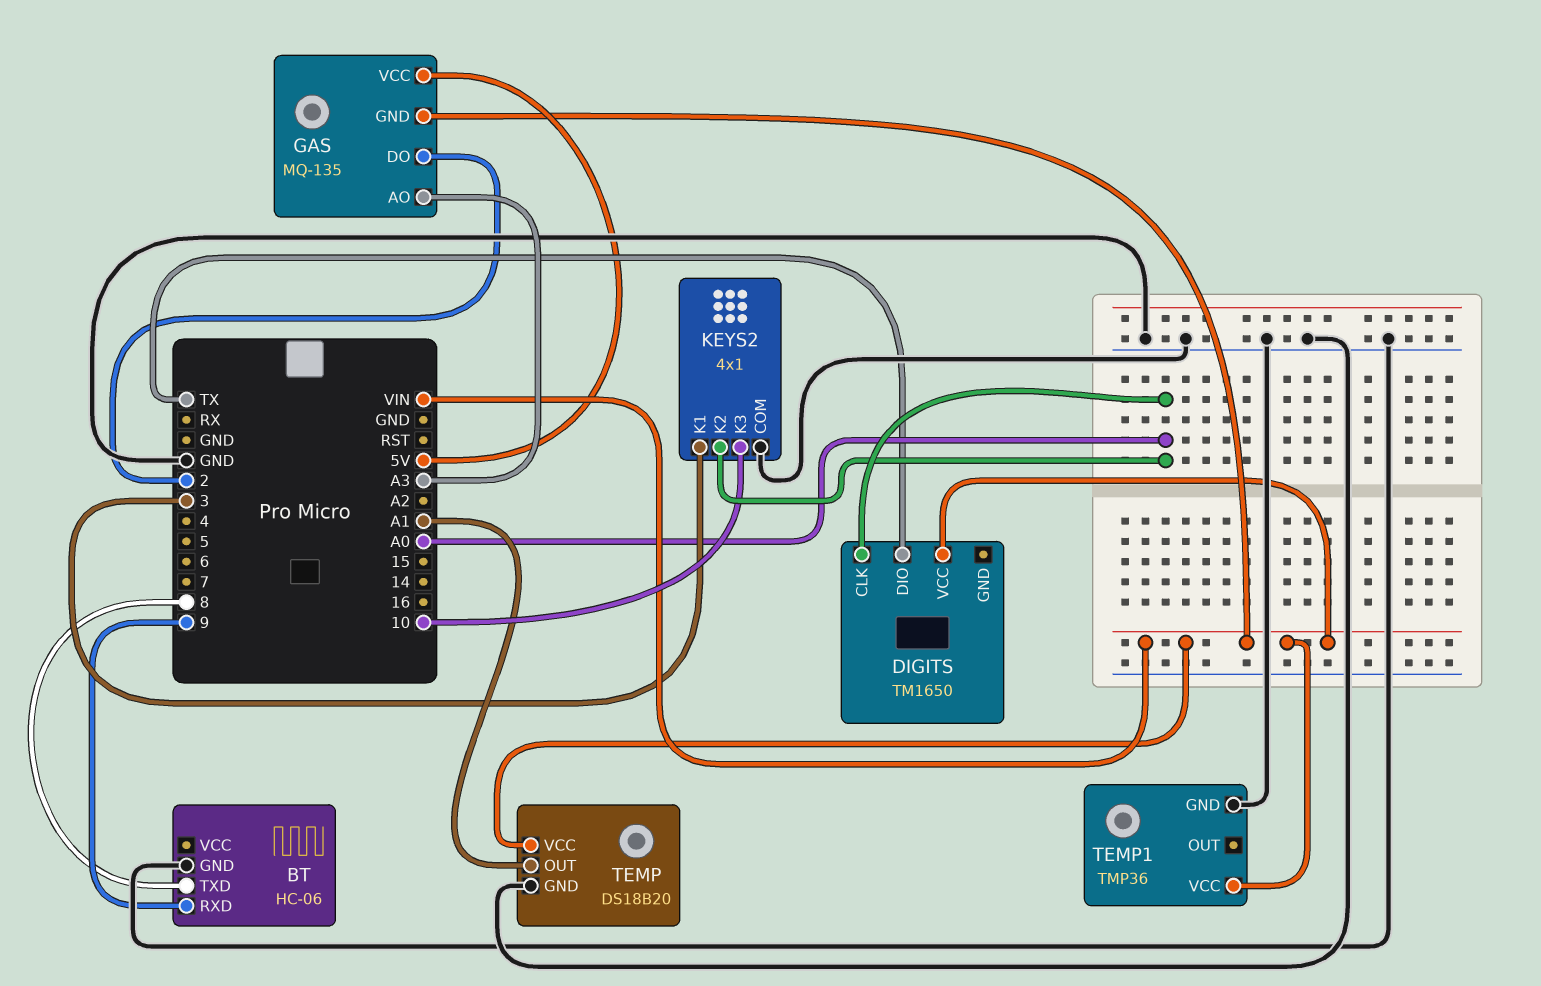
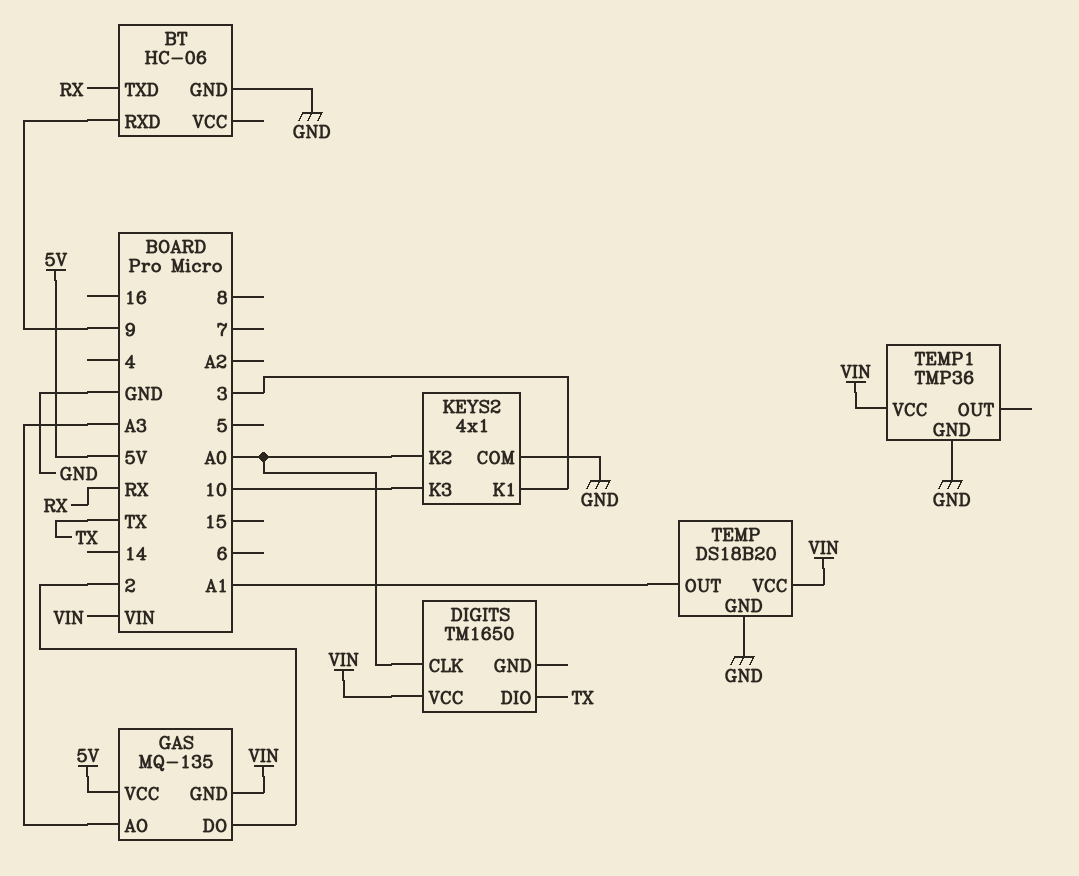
BT pin TXD: 8 -> RX

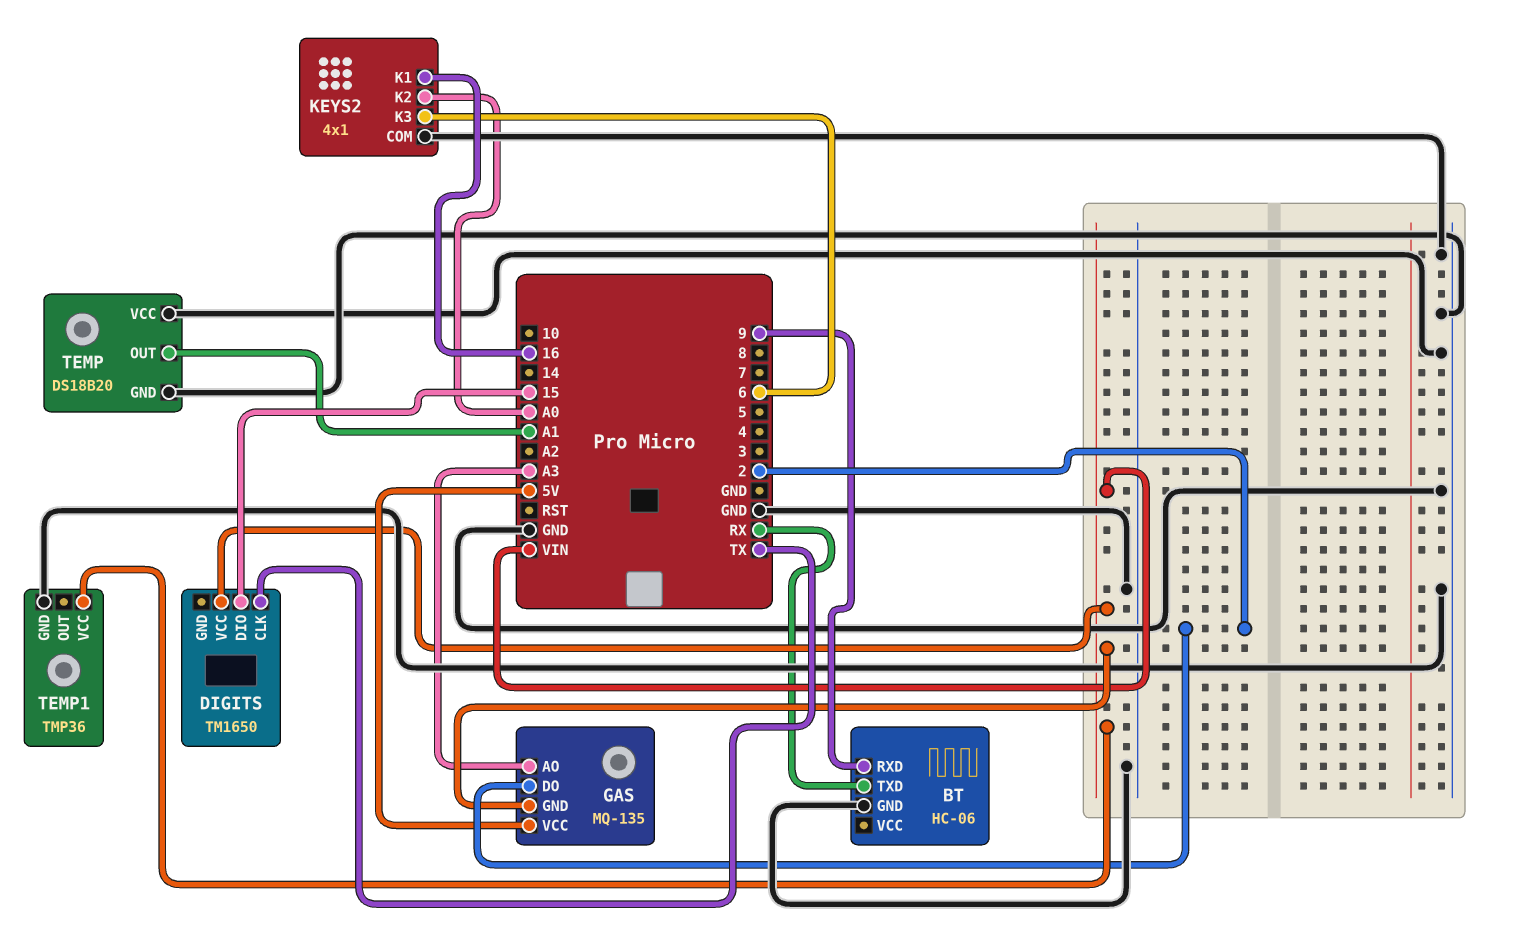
DIGITS pin CLK: A0 -> TX
DIGITS pin DIO: TX -> 15
KEYS2 pin K1: 3 -> 16
KEYS2 pin K3: 10 -> 6
TEMP pin VCC: VIN -> GND

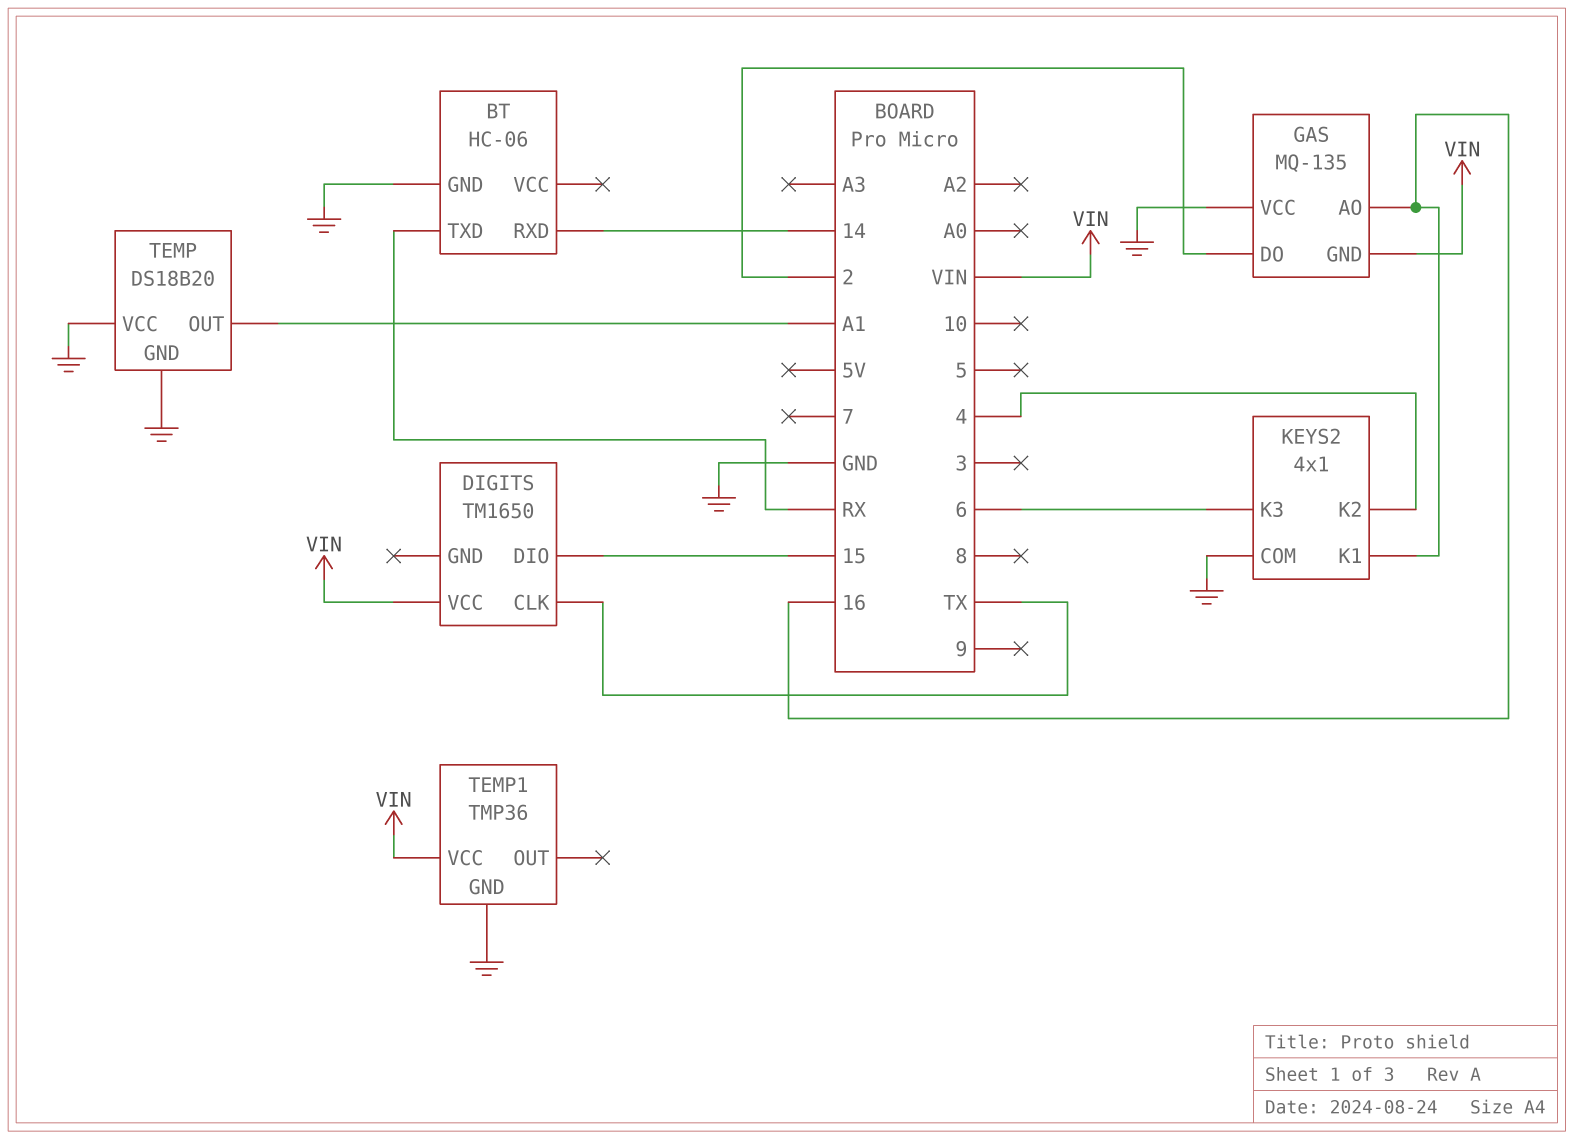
BT pin RXD: 9 -> 14
GAS pin AO: A3 -> 16
GAS pin VCC: 5V -> GND
KEYS2 pin K2: A0 -> 4

